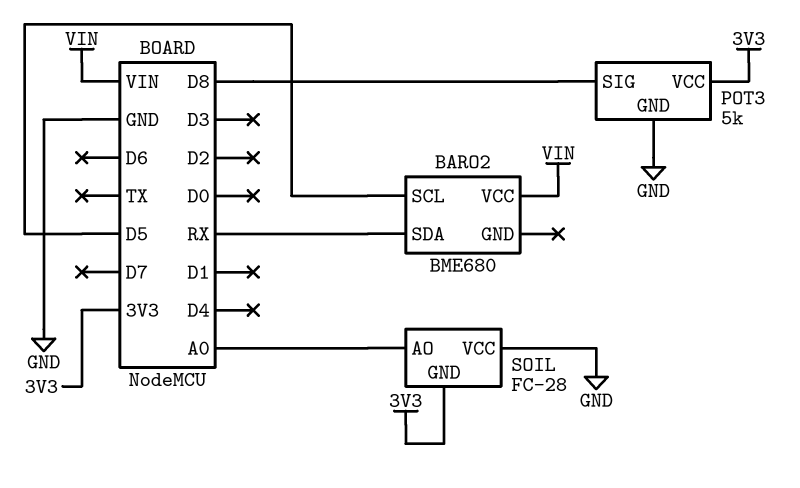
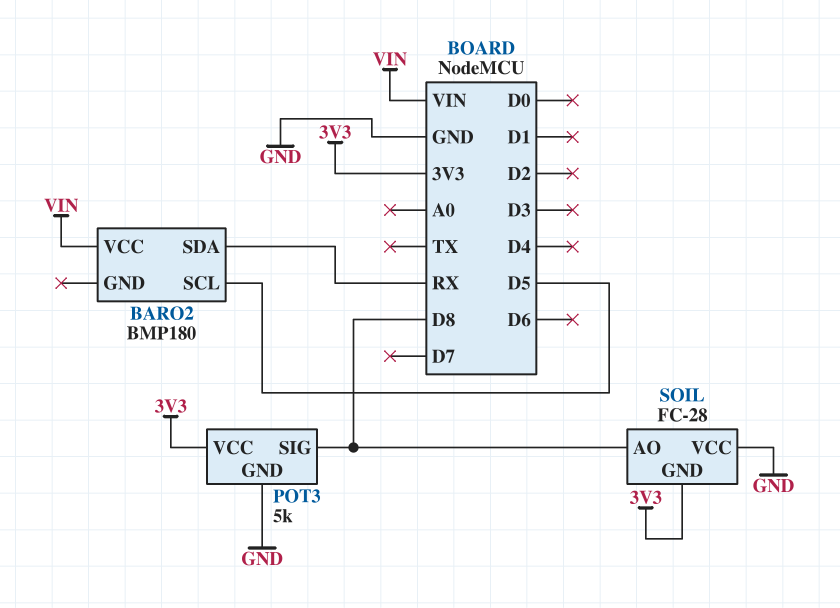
BARO2: BME680 -> BMP180
SOIL pin AO: A0 -> D8

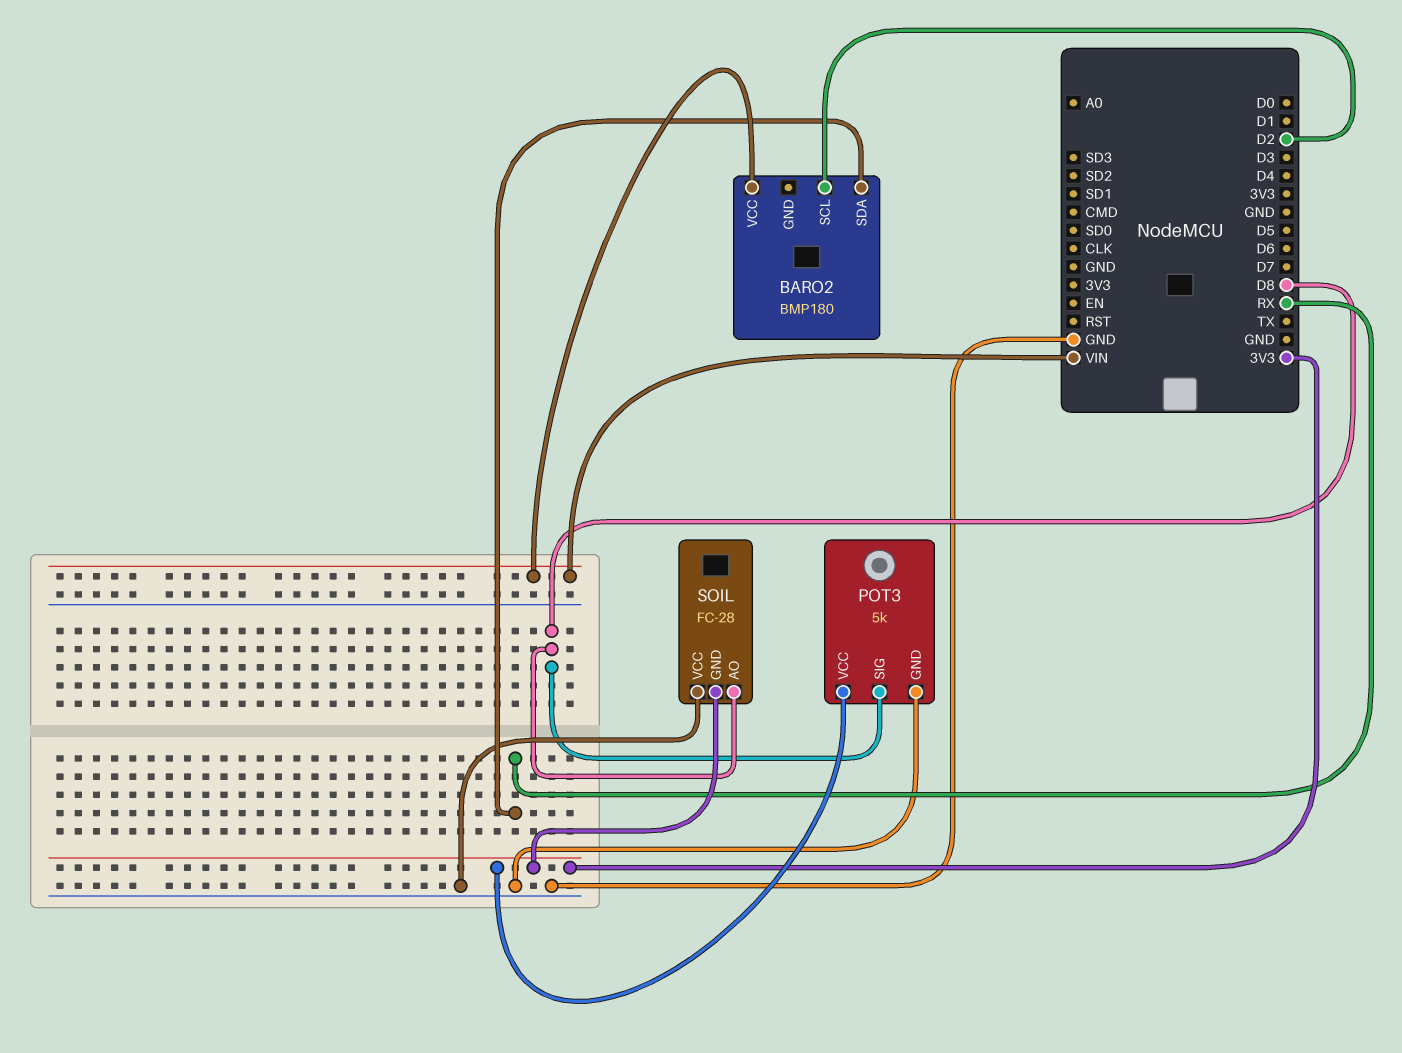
BARO2 pin SCL: D5 -> D2

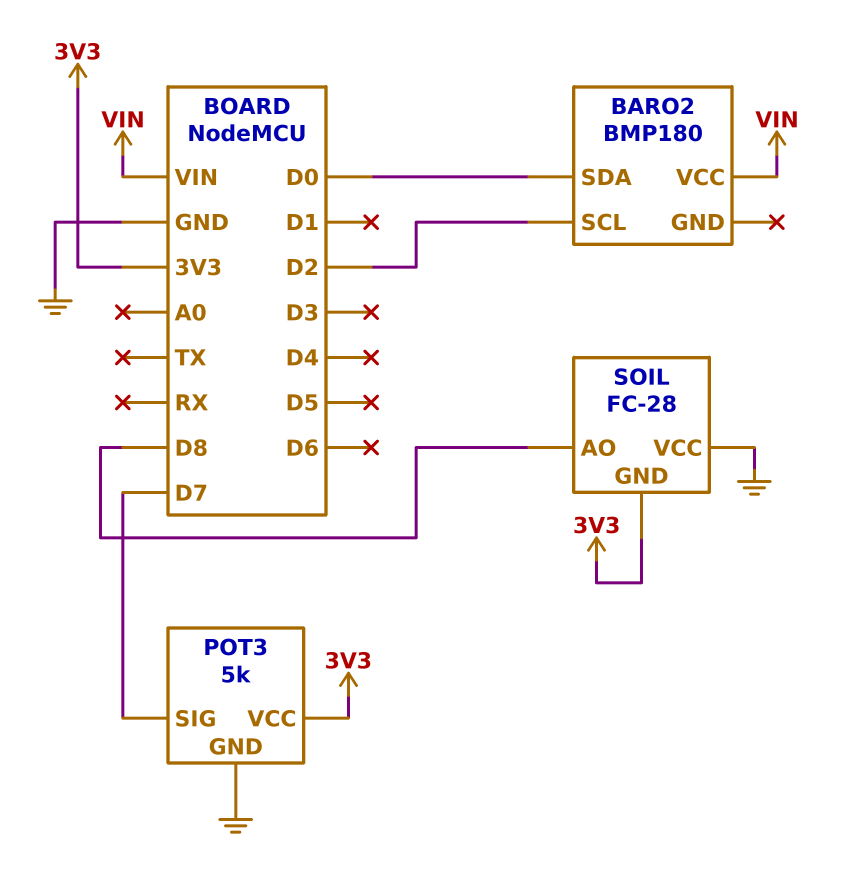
BARO2 pin SDA: RX -> D0
POT3 pin SIG: D8 -> D7

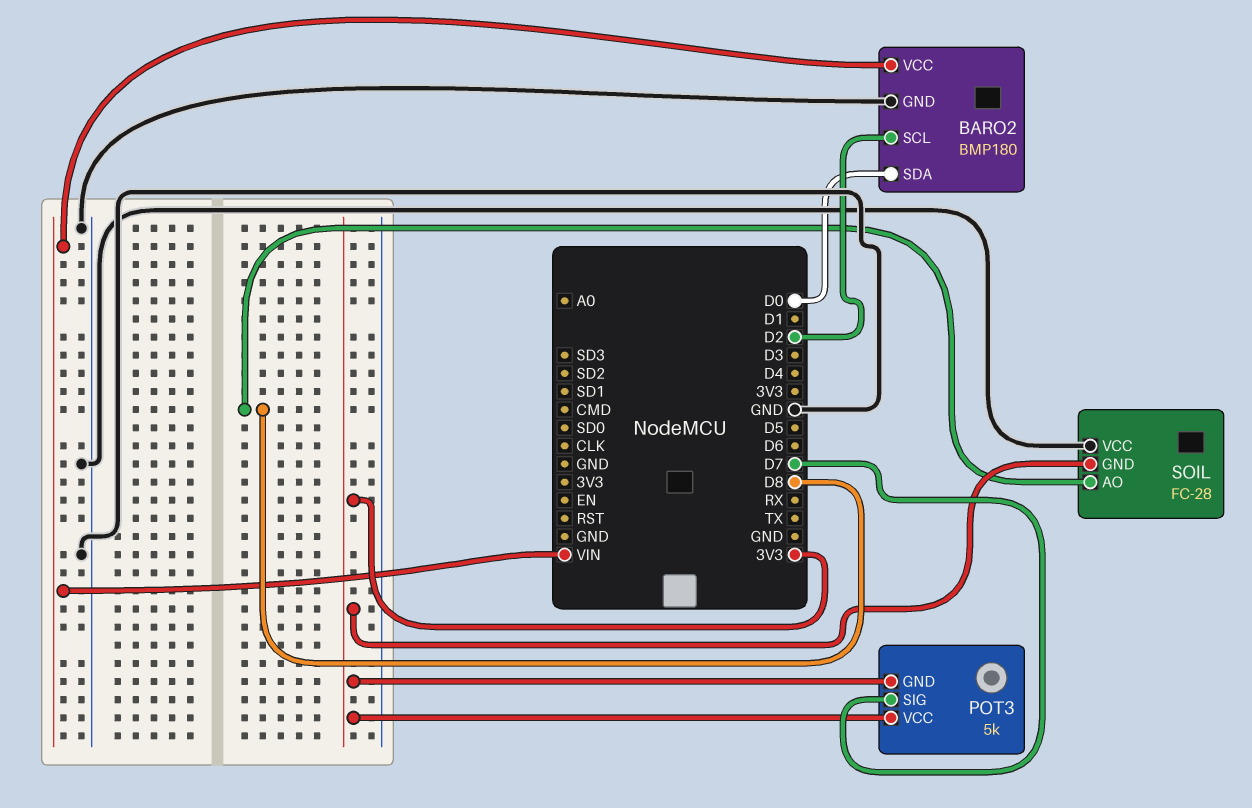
BARO2 pin GND: none -> GND
POT3 pin GND: GND -> 3V3

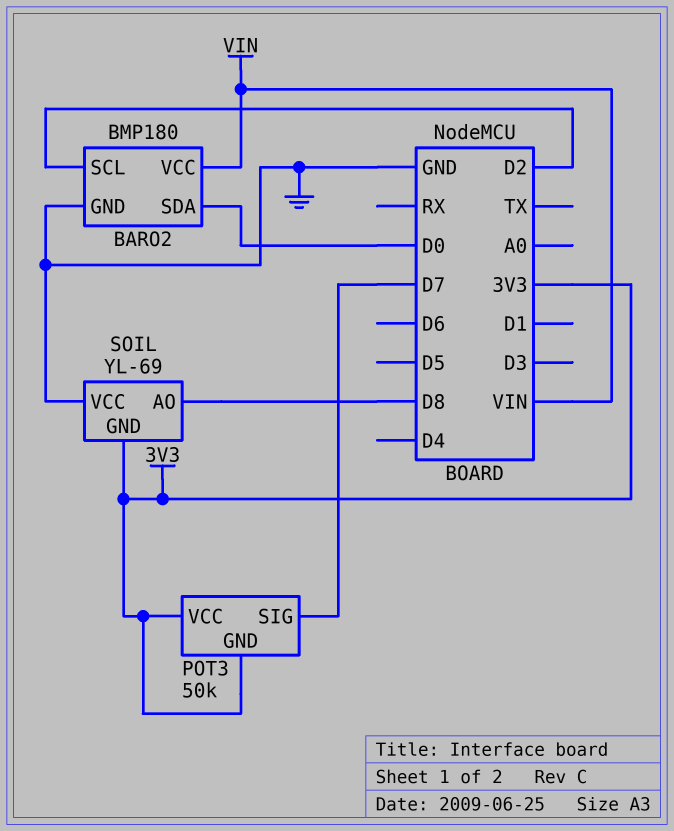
POT3: 5k -> 50k
SOIL: FC-28 -> YL-69

